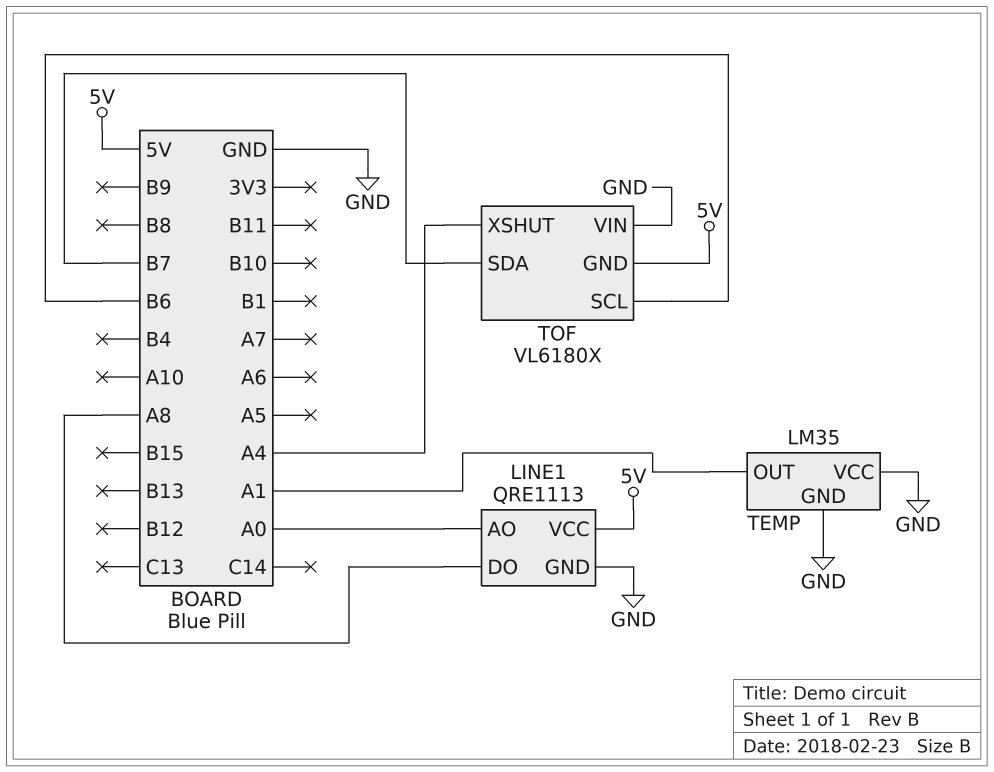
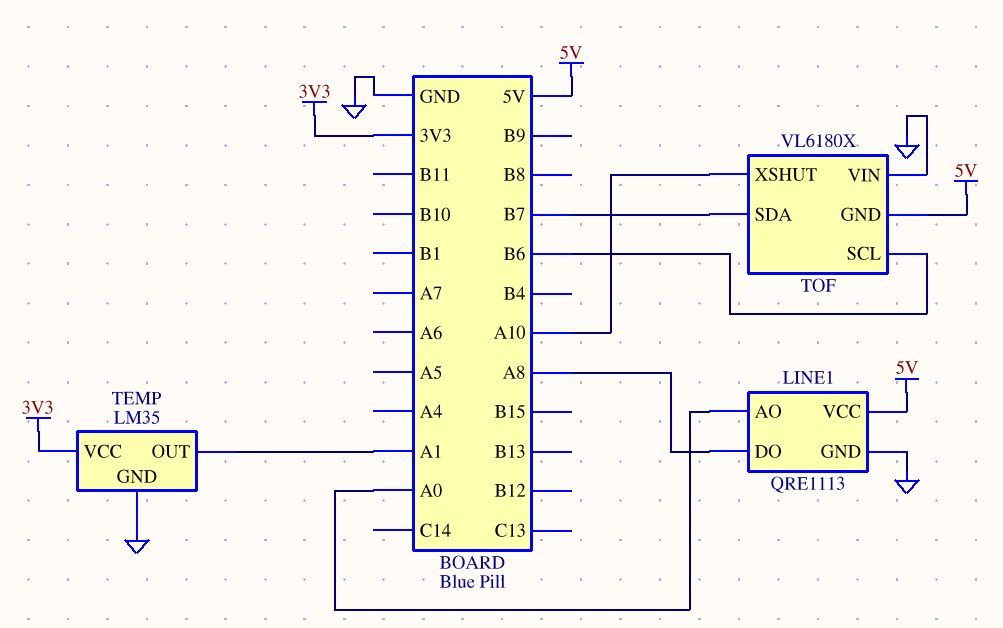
TEMP pin VCC: GND -> 3V3
TOF pin XSHUT: A4 -> A10

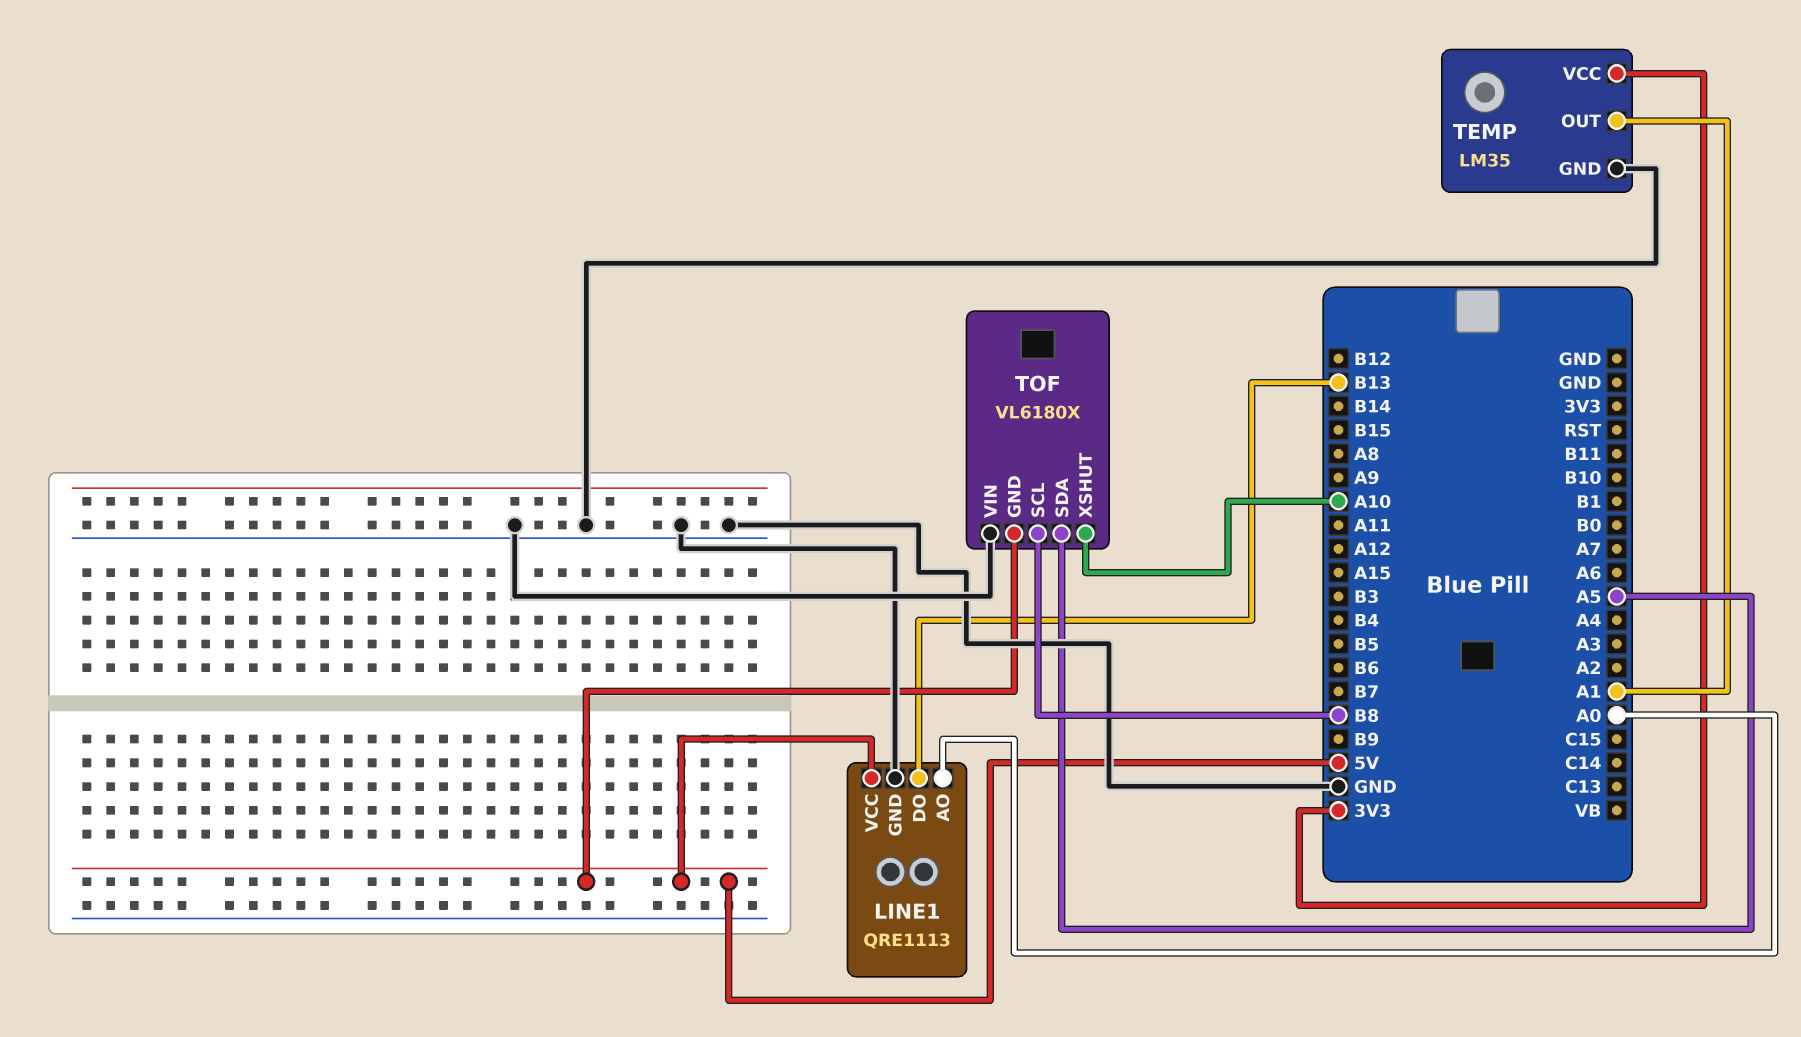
LINE1 pin DO: A8 -> B13
TOF pin SCL: B6 -> B8
TOF pin SDA: B7 -> A5

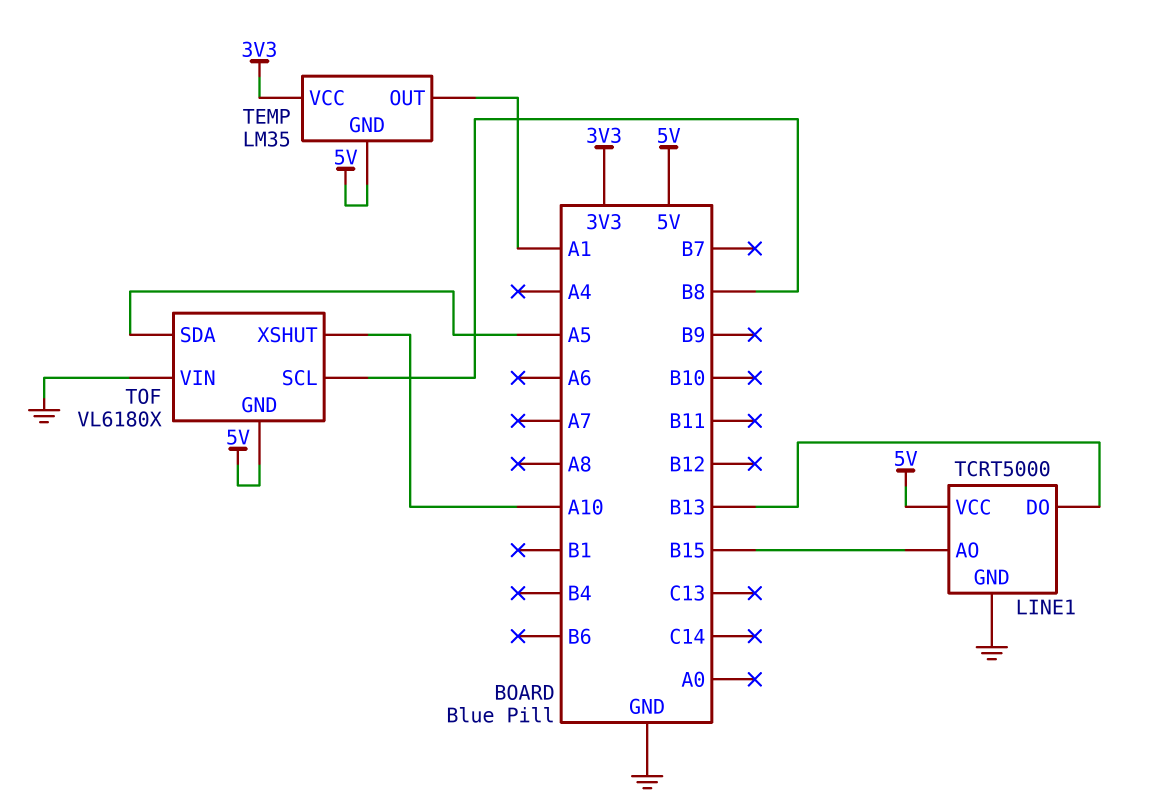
LINE1: QRE1113 -> TCRT5000
LINE1 pin AO: A0 -> B15
TEMP pin GND: GND -> 5V

